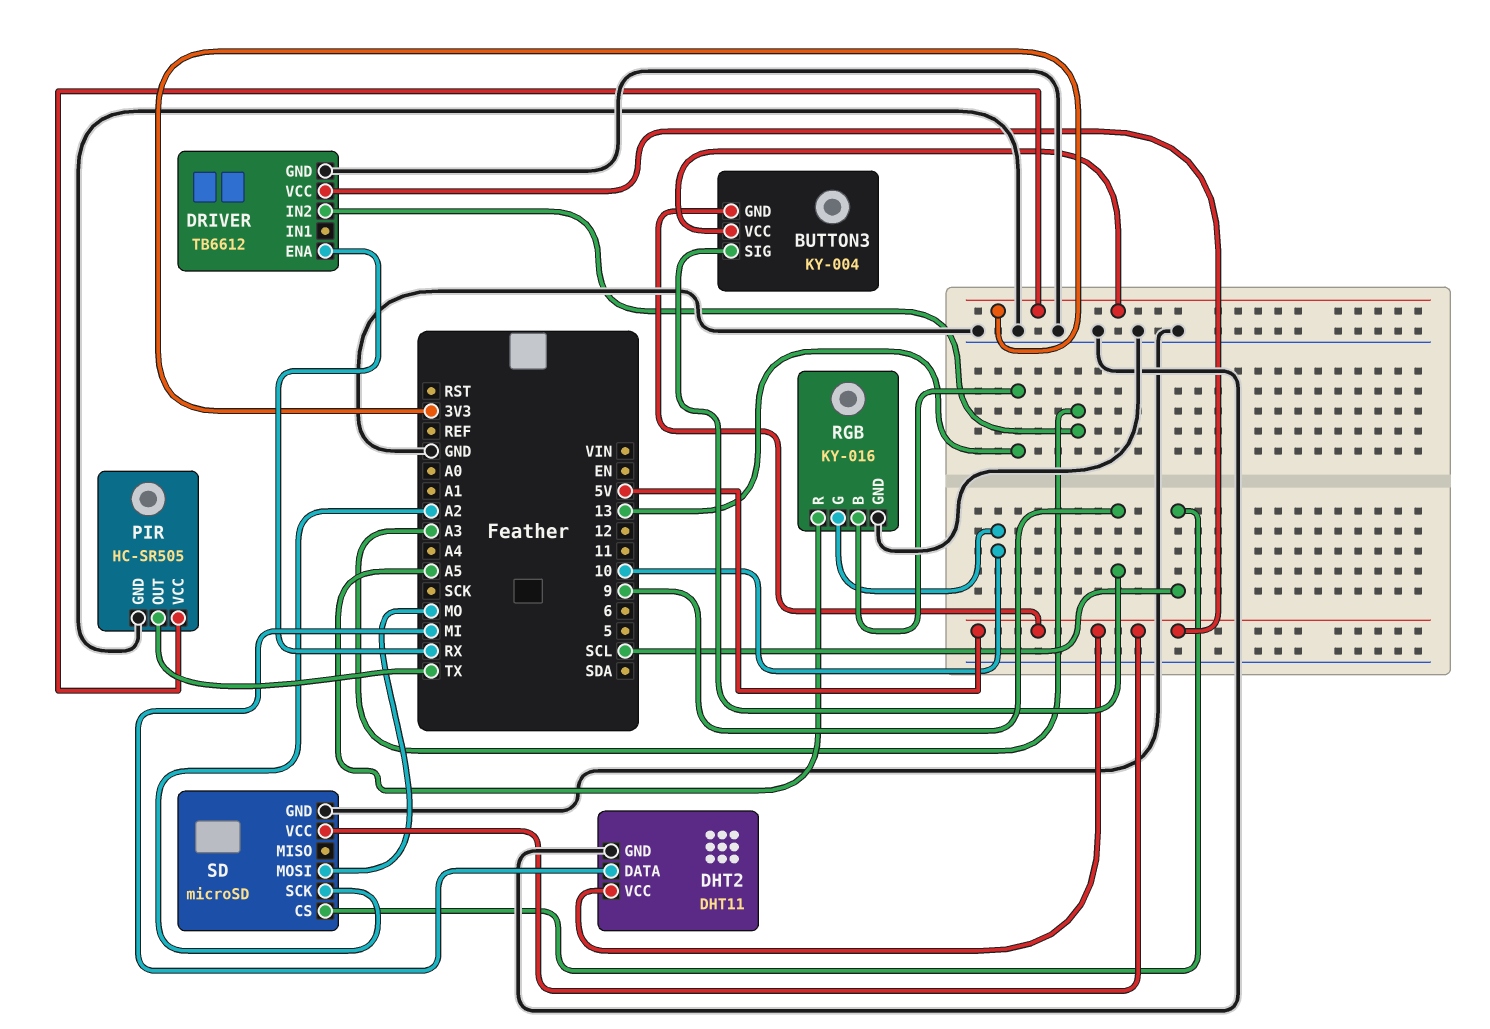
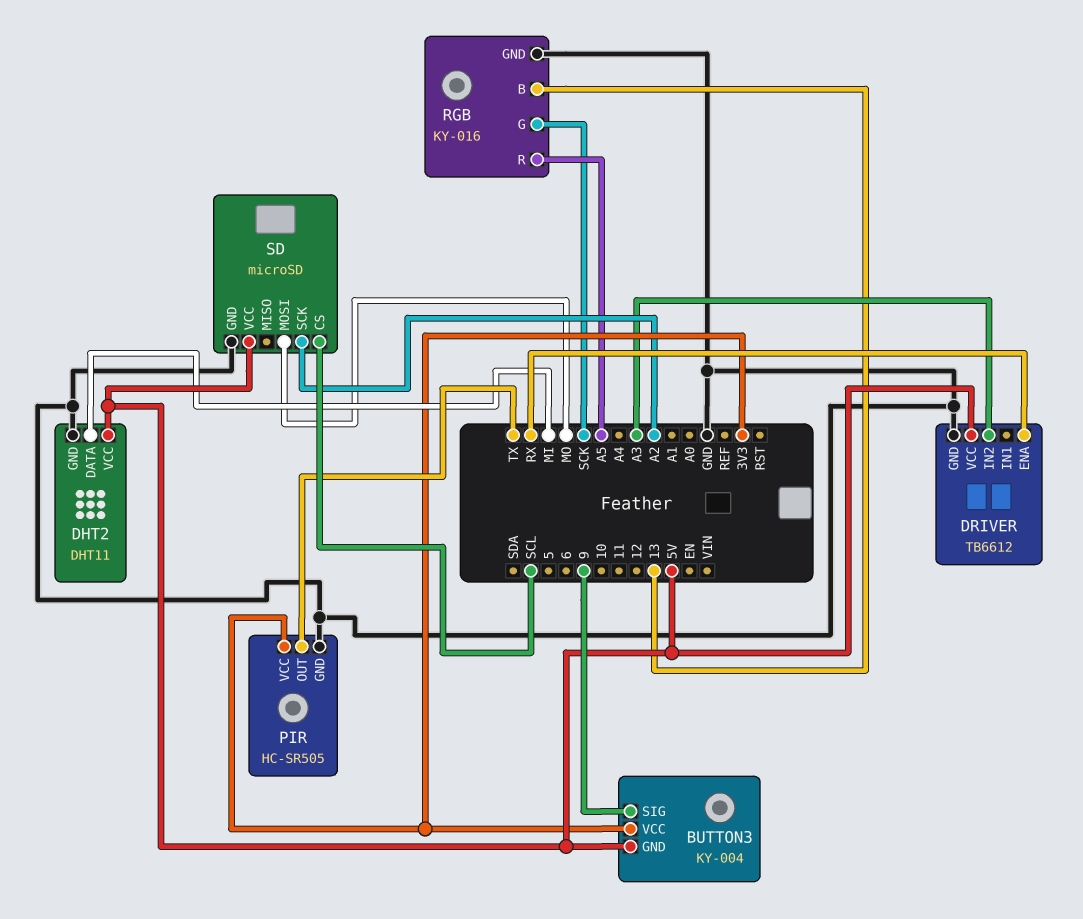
RGB pin G: 10 -> SCK

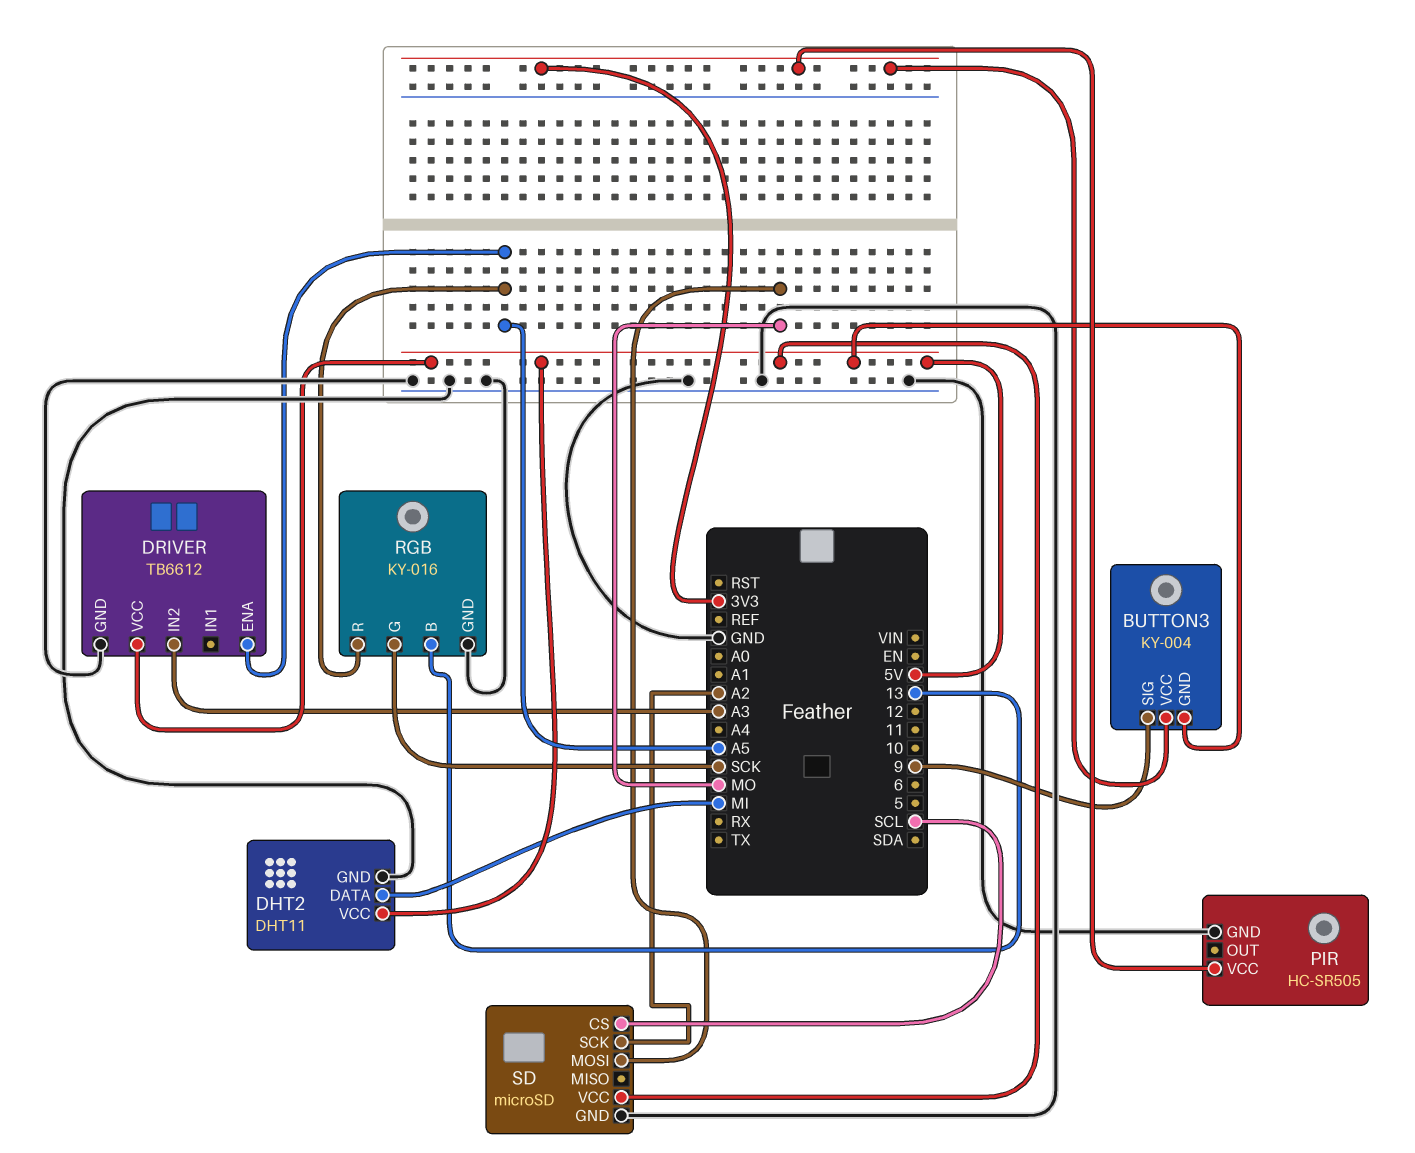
DRIVER pin ENA: RX -> A5
PIR pin OUT: TX -> none

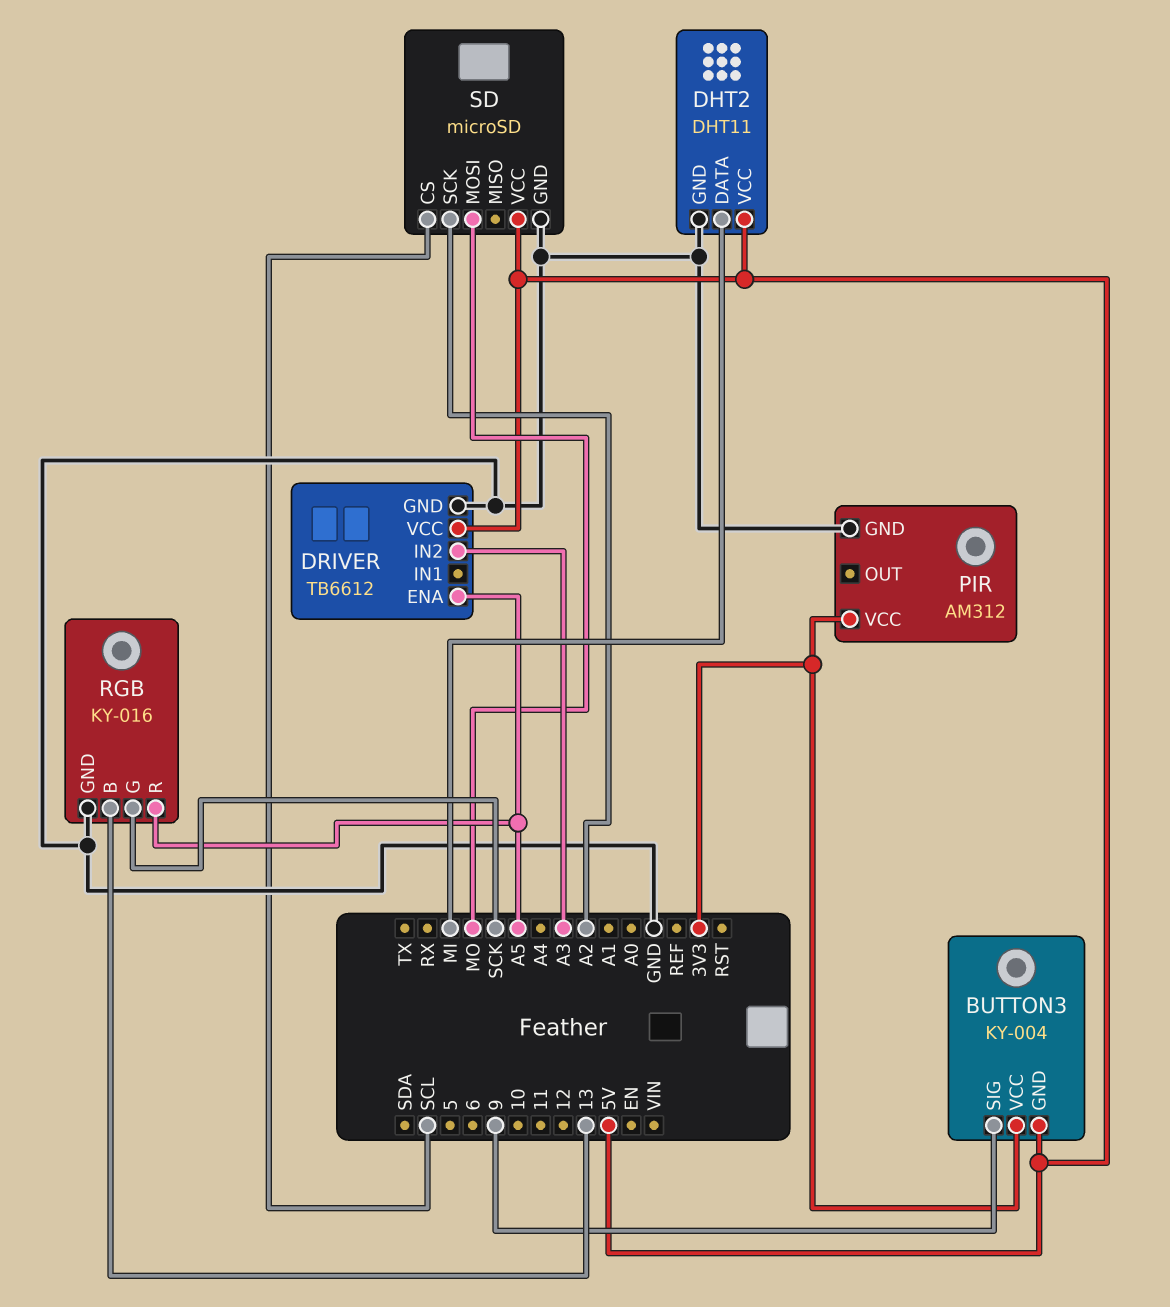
PIR: HC-SR505 -> AM312

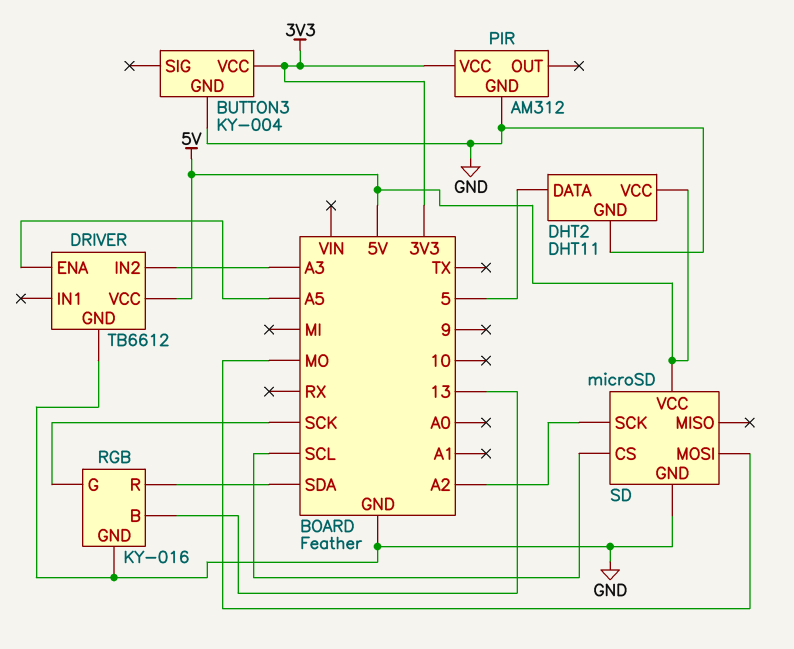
BUTTON3 pin GND: 5V -> GND
BUTTON3 pin SIG: 9 -> none
DHT2 pin DATA: MI -> 5
RGB pin R: A5 -> SDA

